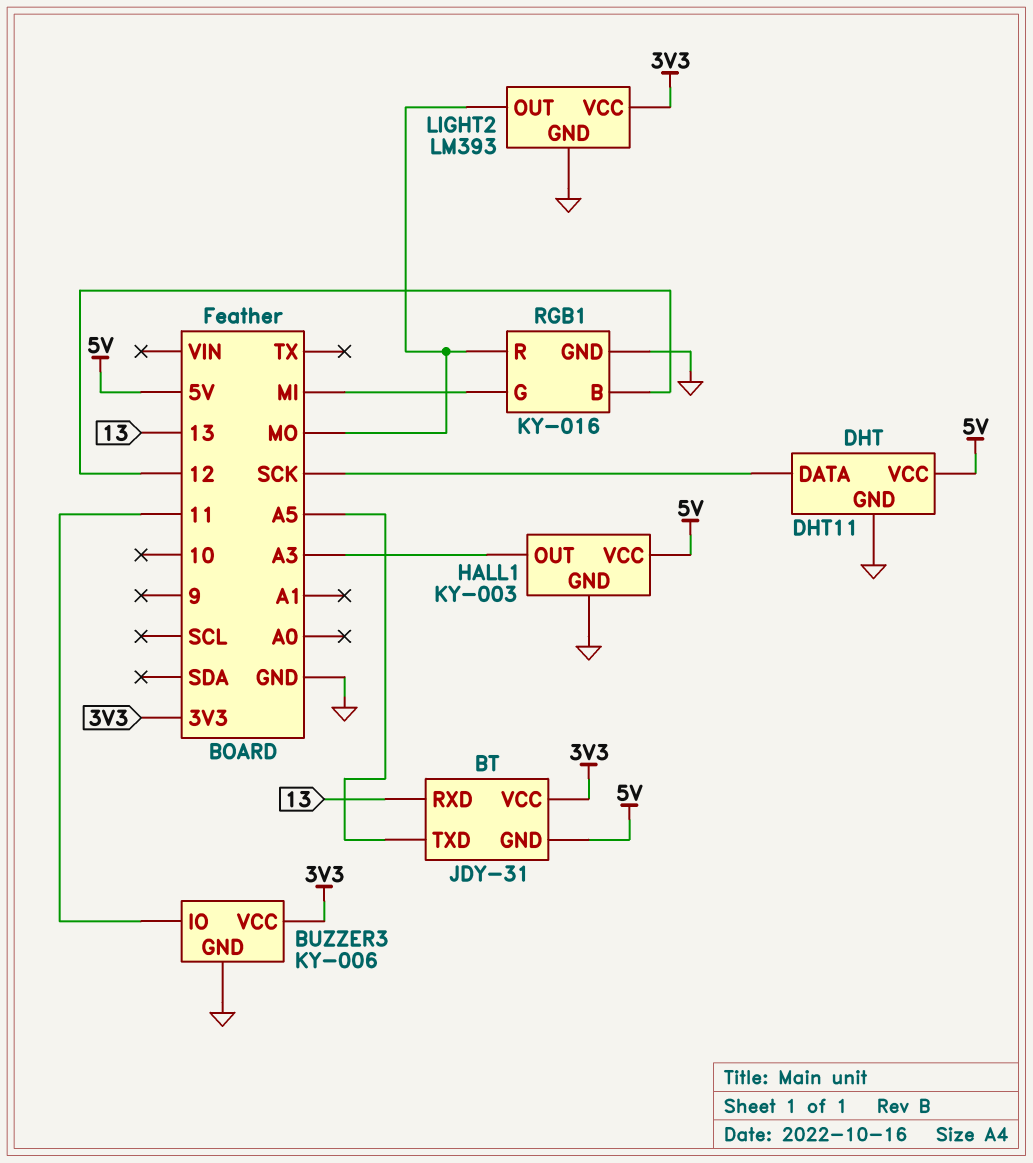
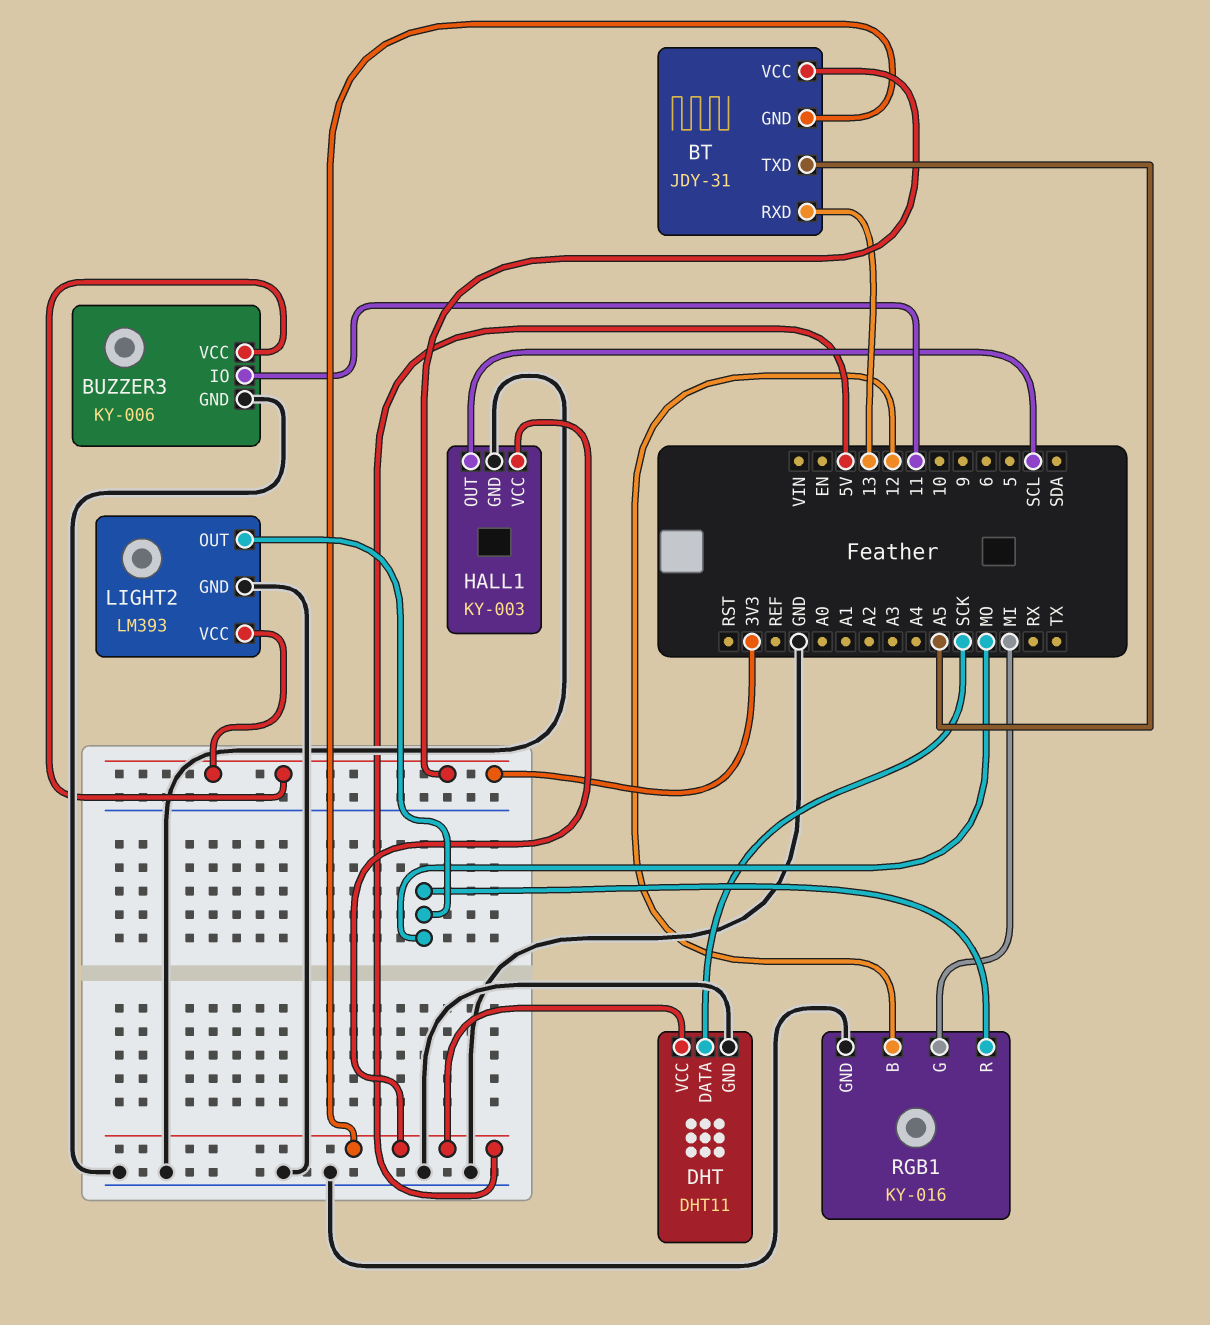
HALL1 pin OUT: A3 -> SCL

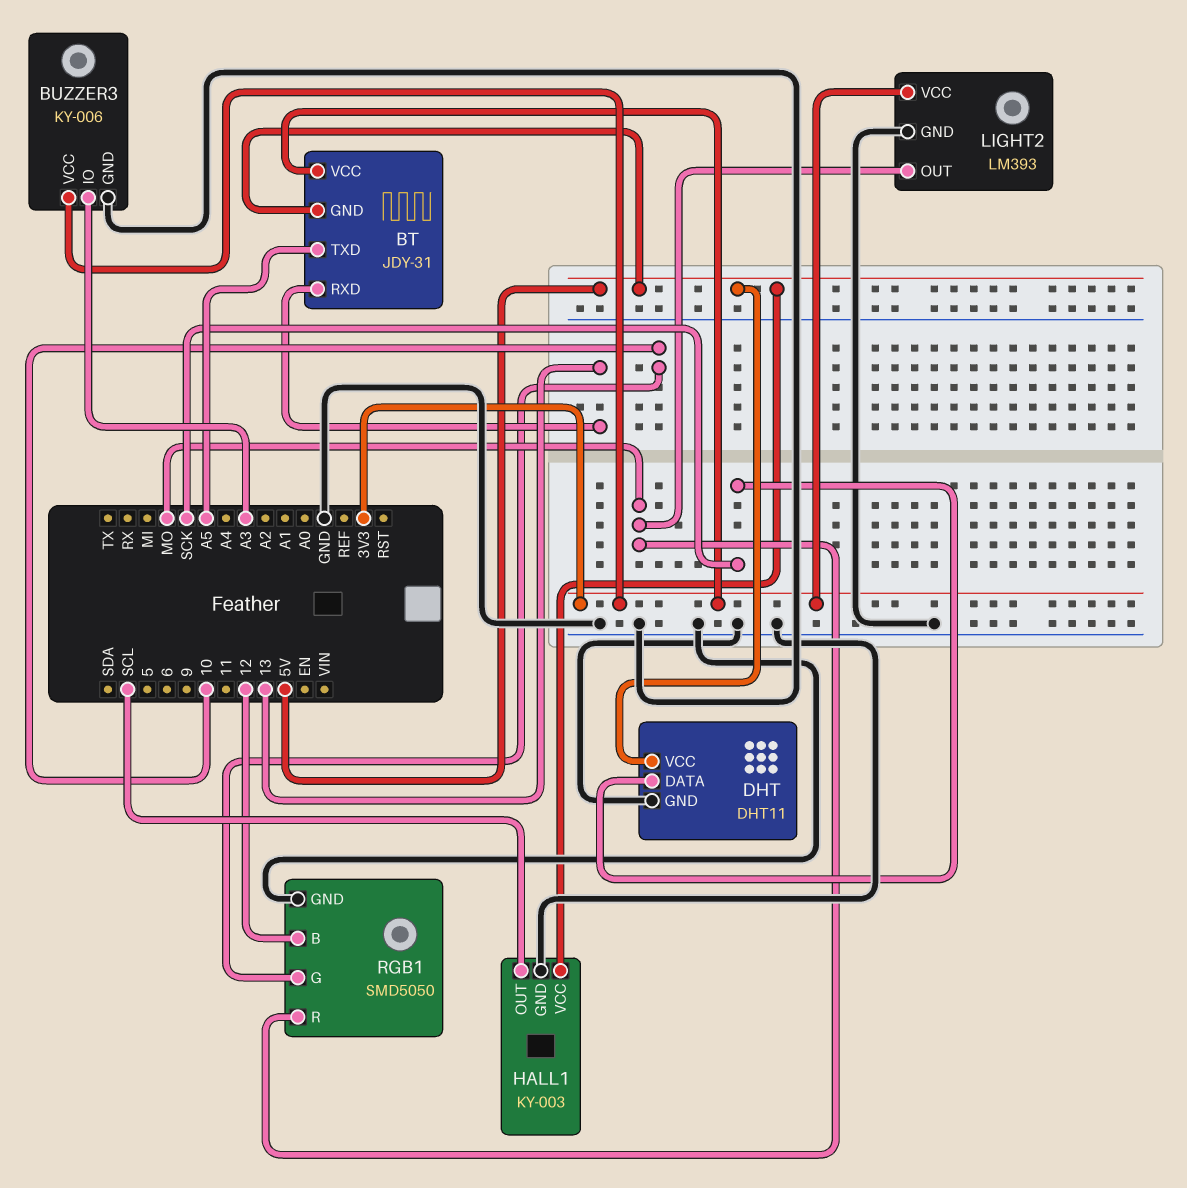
BUZZER3 pin IO: 11 -> A3
RGB1: KY-016 -> SMD5050
RGB1 pin G: MI -> 10

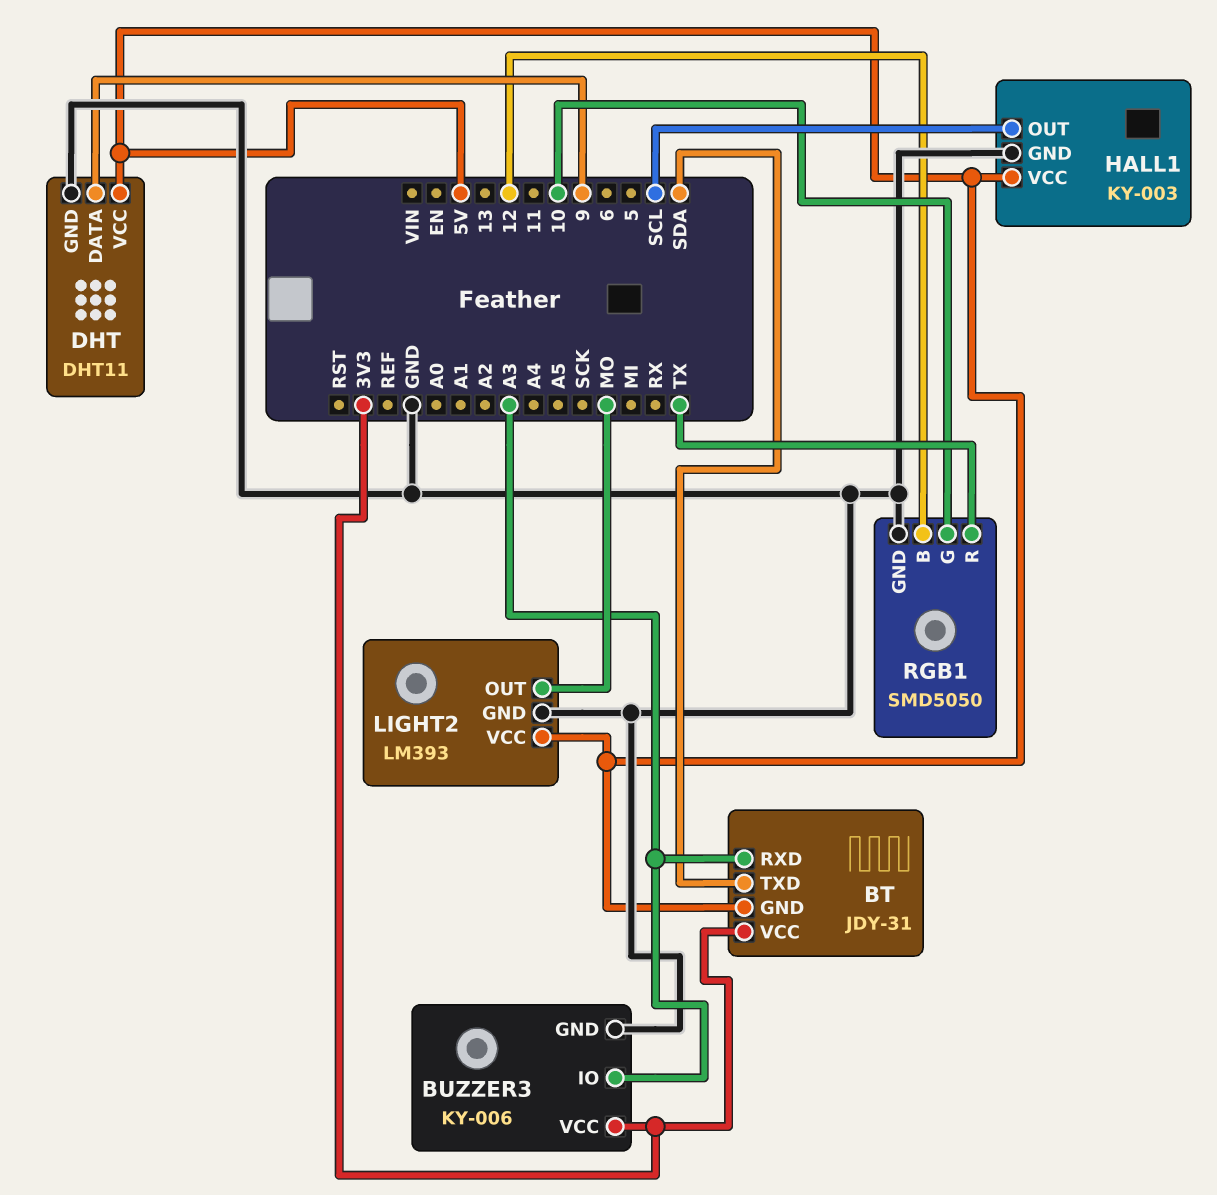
BT pin RXD: 13 -> A3
BT pin TXD: A5 -> SDA
DHT pin DATA: SCK -> 9
LIGHT2 pin VCC: 3V3 -> 5V
RGB1 pin R: MO -> TX

